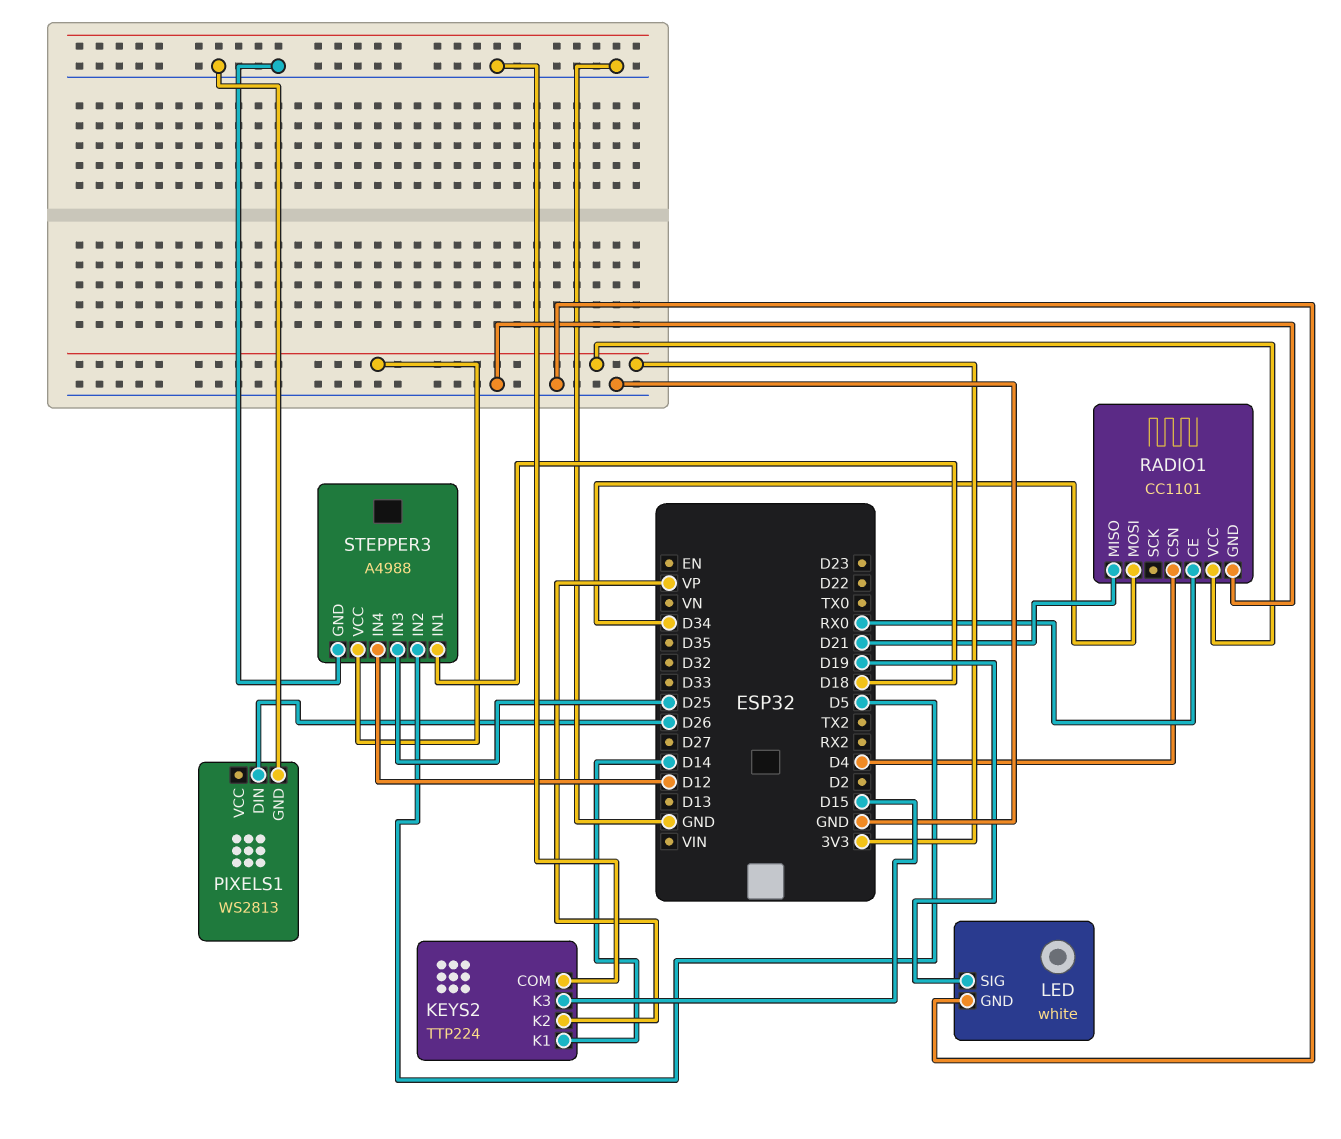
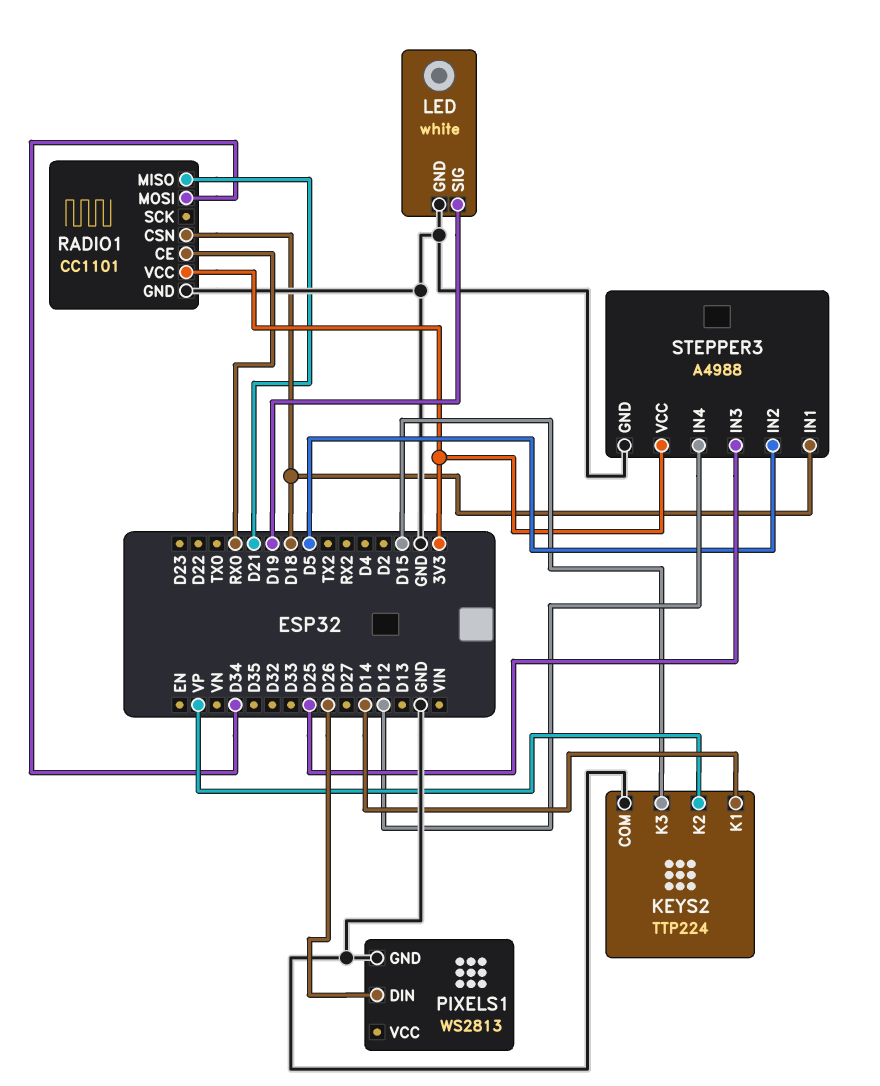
RADIO1 pin CSN: D4 -> D18

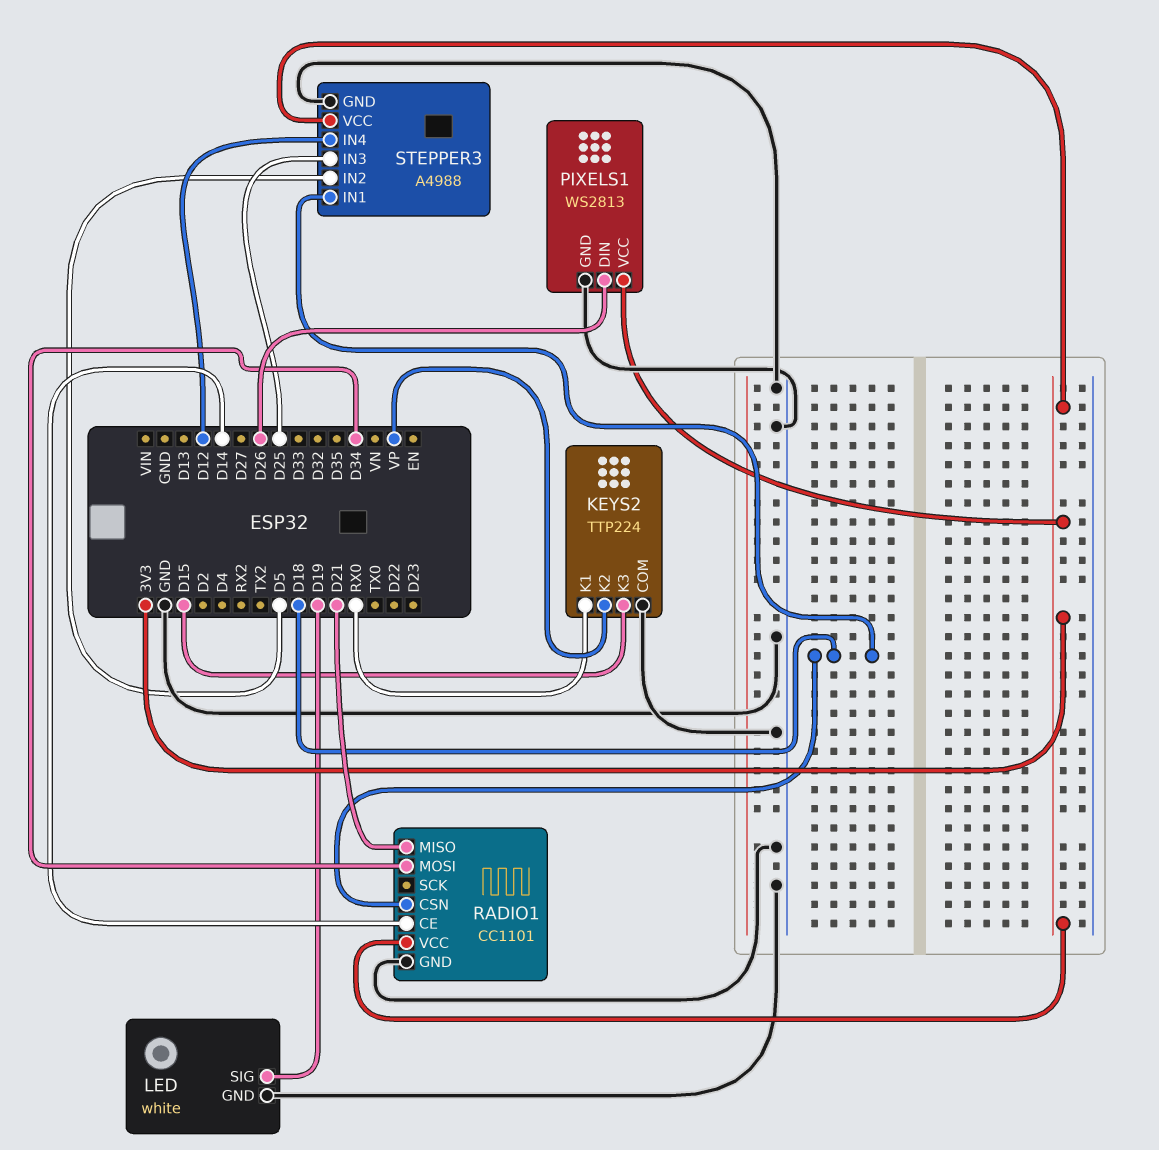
KEYS2 pin K1: D14 -> RX0
PIXELS1 pin VCC: none -> 3V3
RADIO1 pin CE: RX0 -> D14

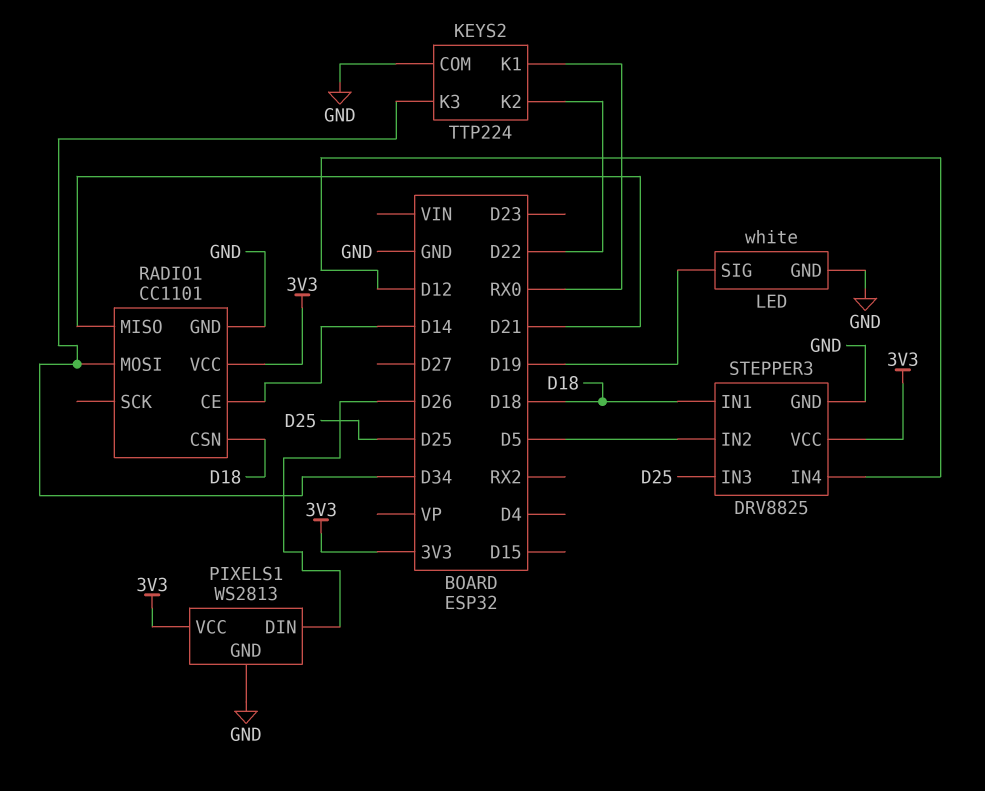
KEYS2 pin K2: VP -> D22
KEYS2 pin K3: D15 -> D34
STEPPER3: A4988 -> DRV8825

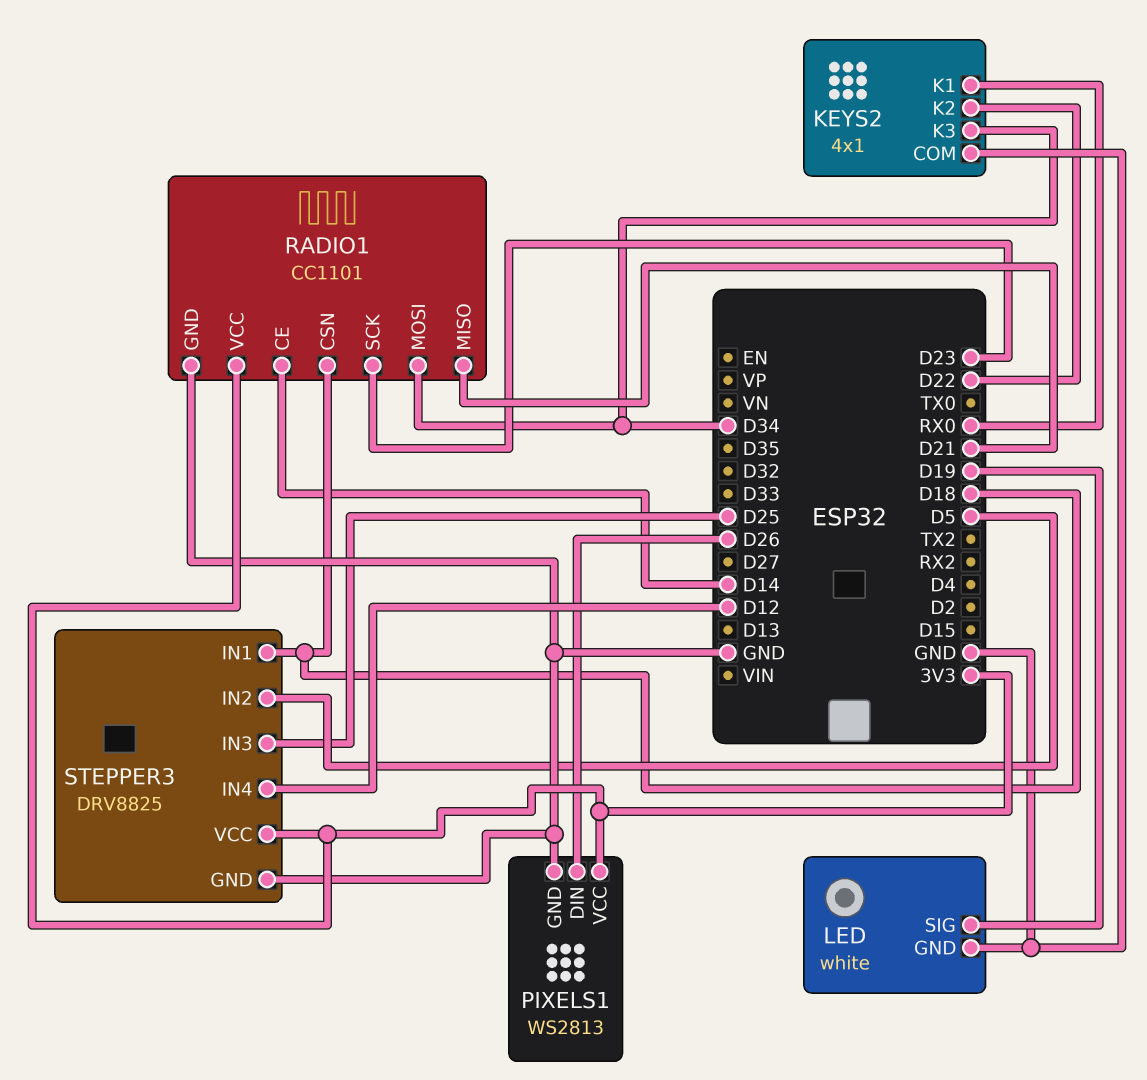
KEYS2: TTP224 -> 4x1
RADIO1 pin SCK: none -> D23

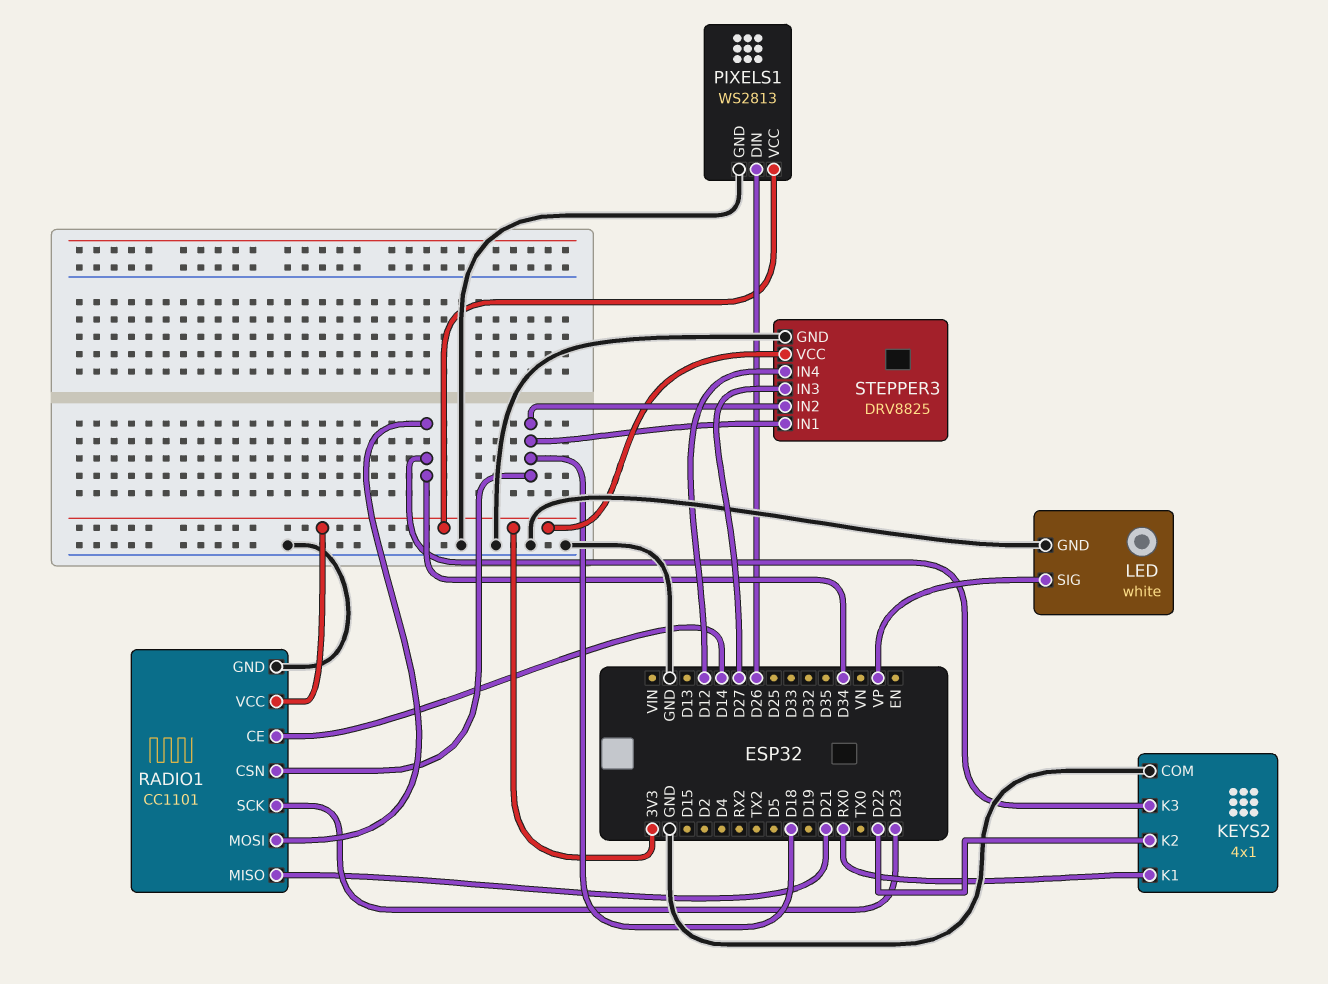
LED pin SIG: D19 -> VP
STEPPER3 pin IN2: D5 -> D18
STEPPER3 pin IN3: D25 -> D27

